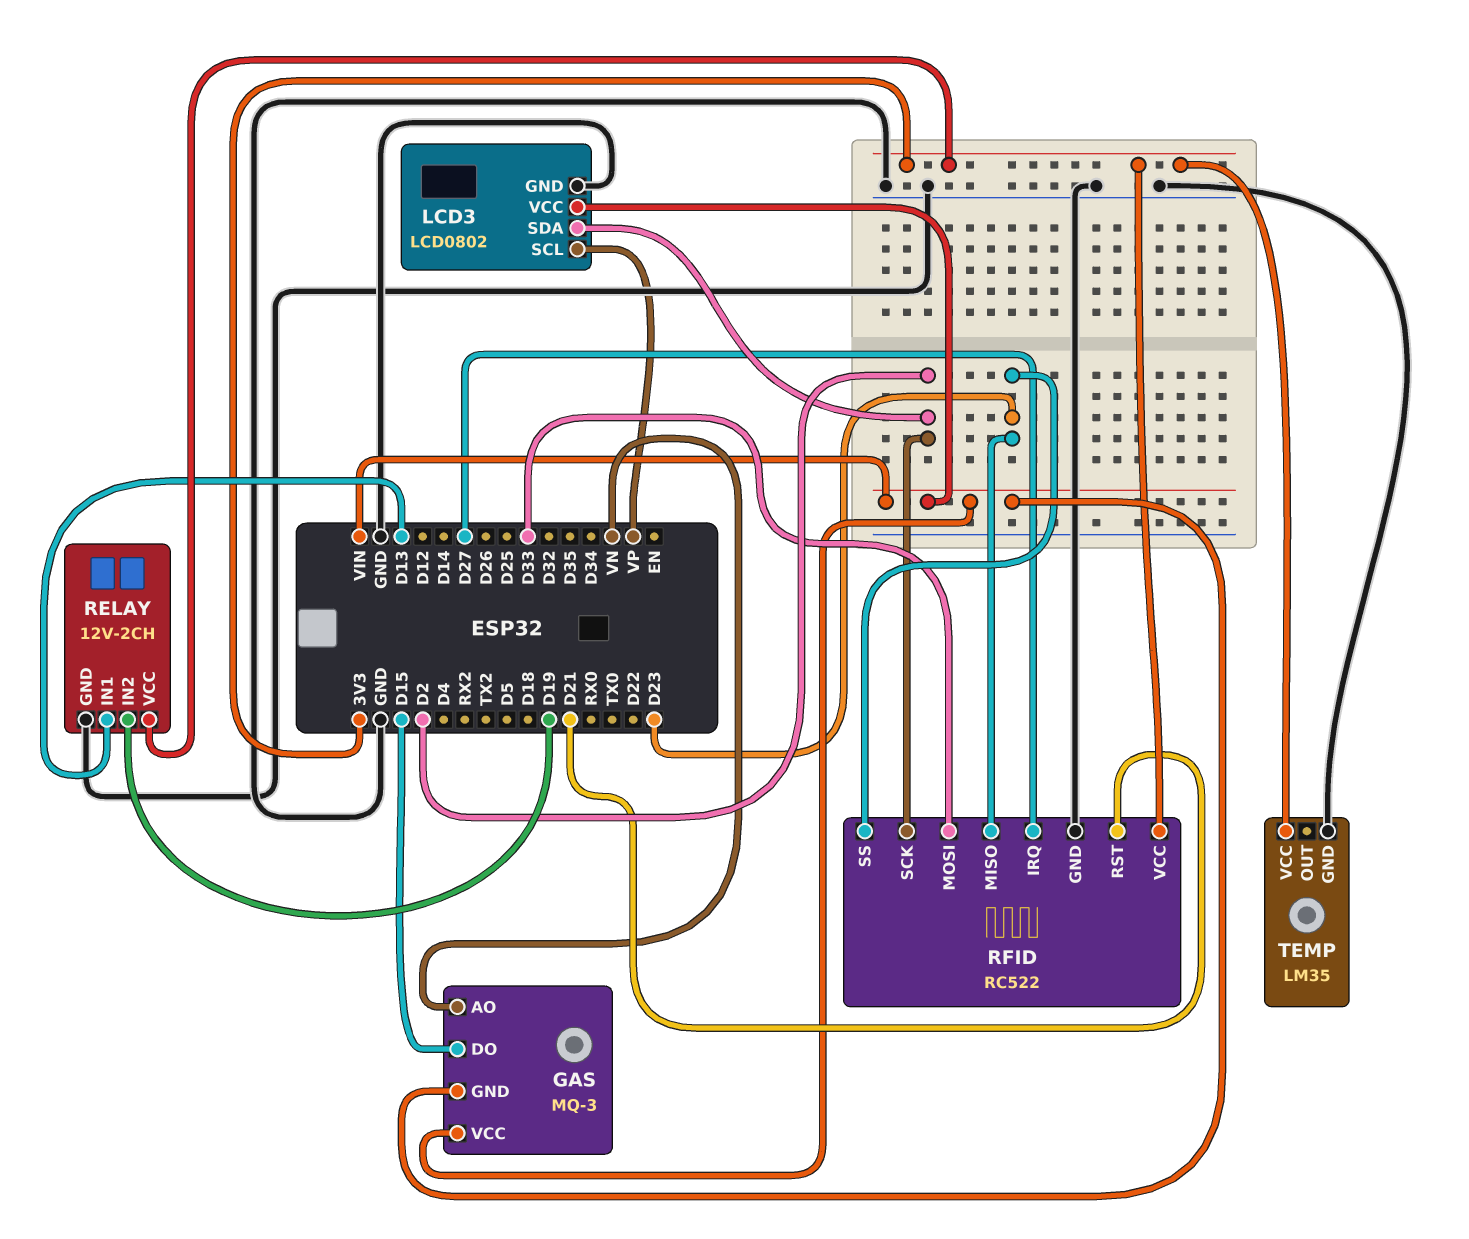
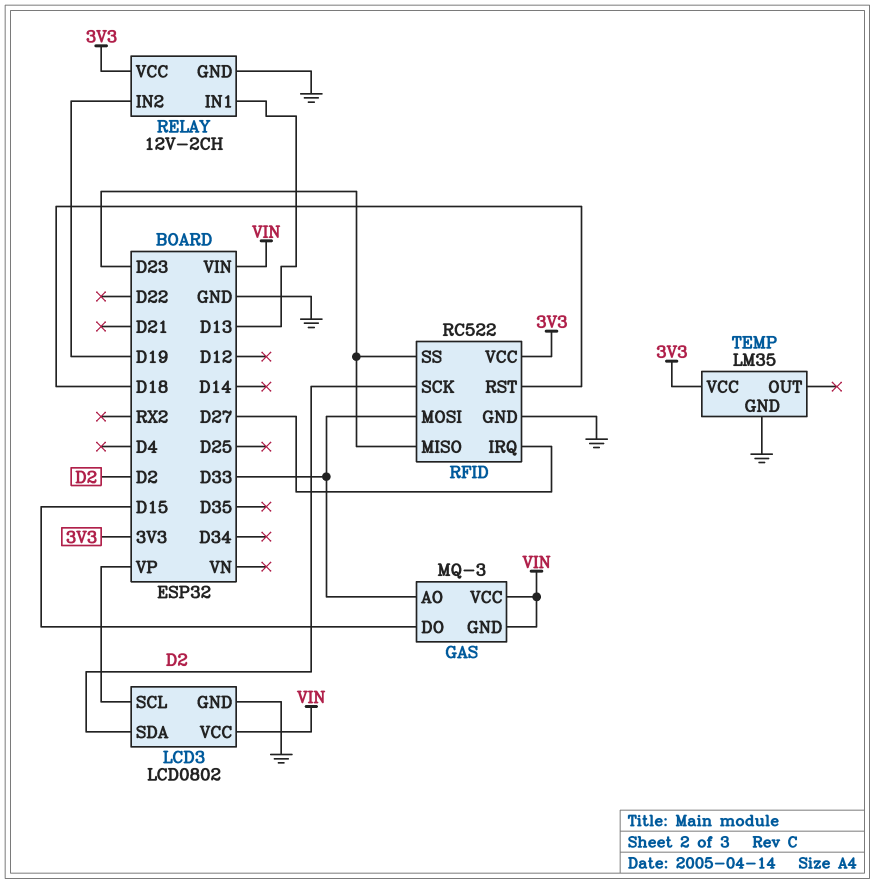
GAS pin AO: VN -> D33
RFID pin RST: D21 -> D18

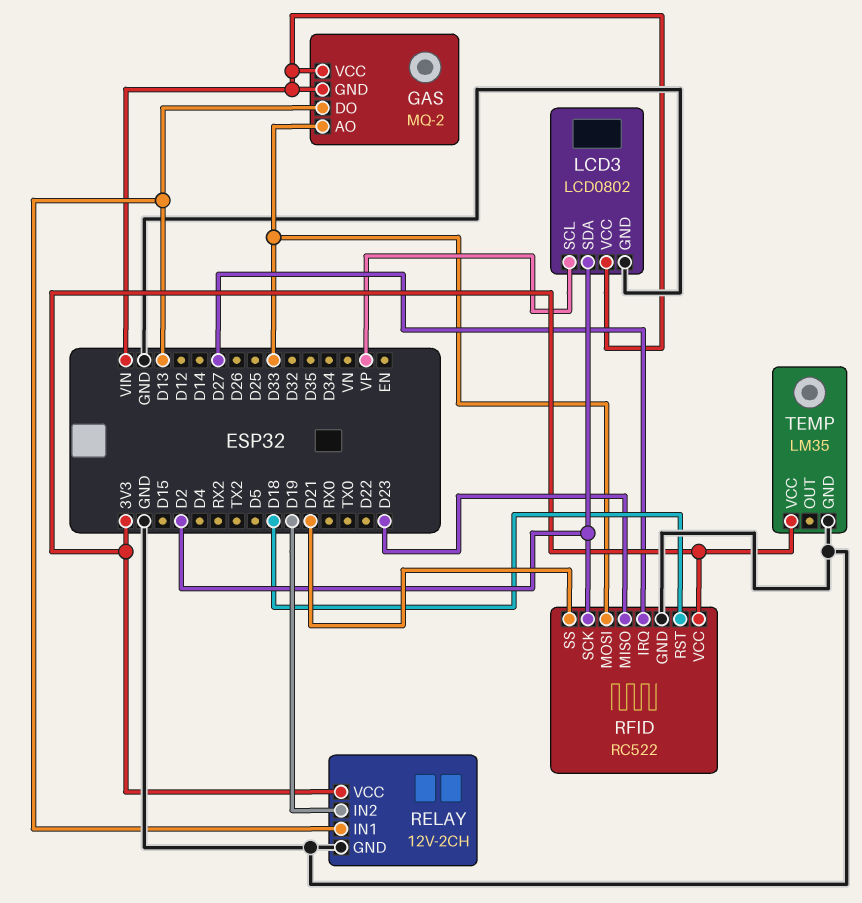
GAS: MQ-3 -> MQ-2
GAS pin DO: D15 -> D13
RFID pin SS: D23 -> D21

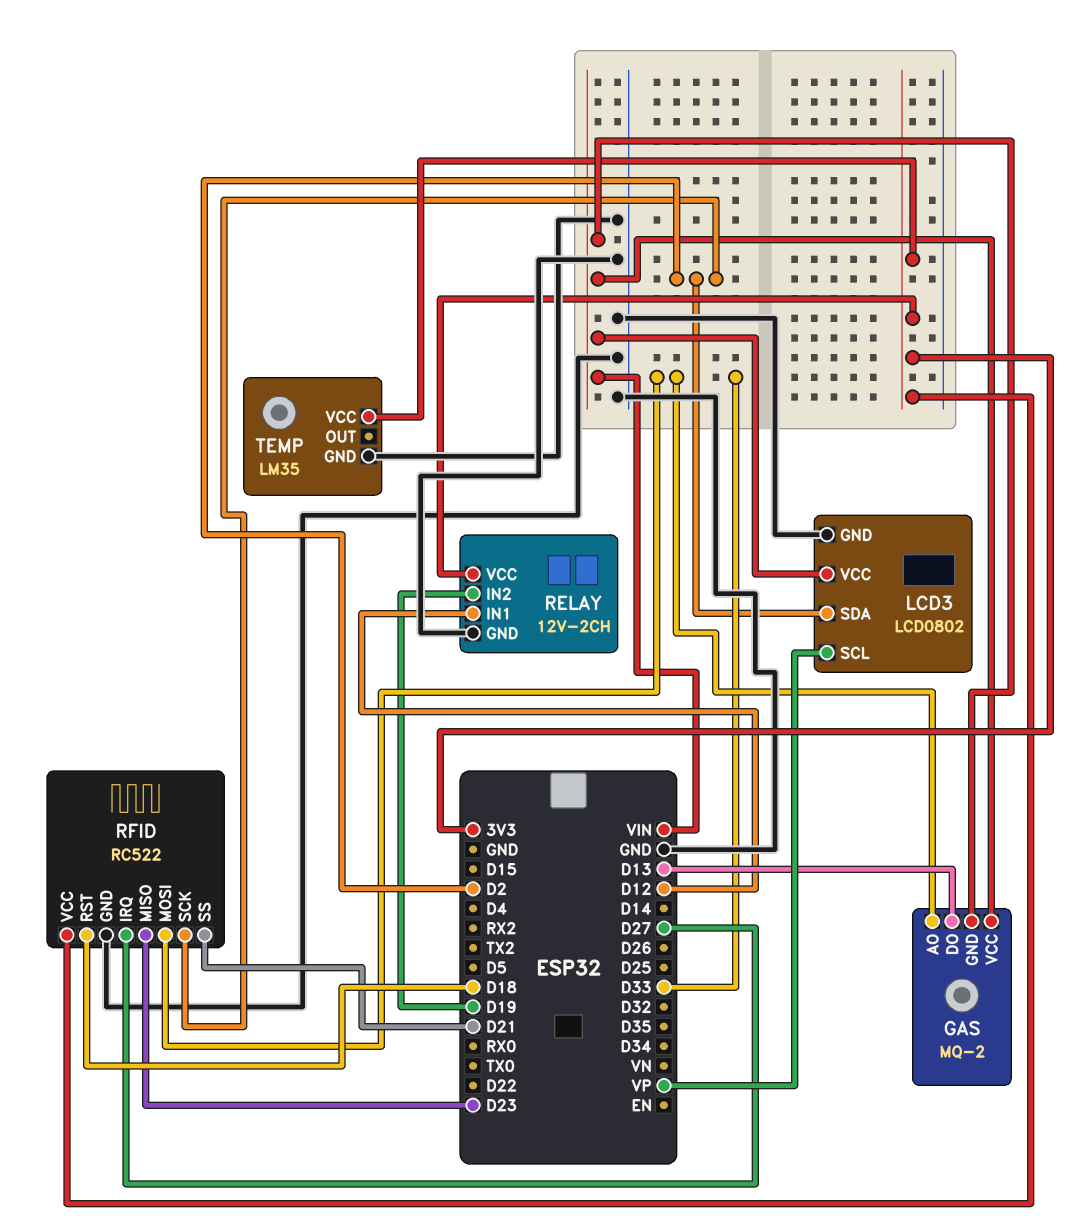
RELAY pin IN1: D13 -> D12

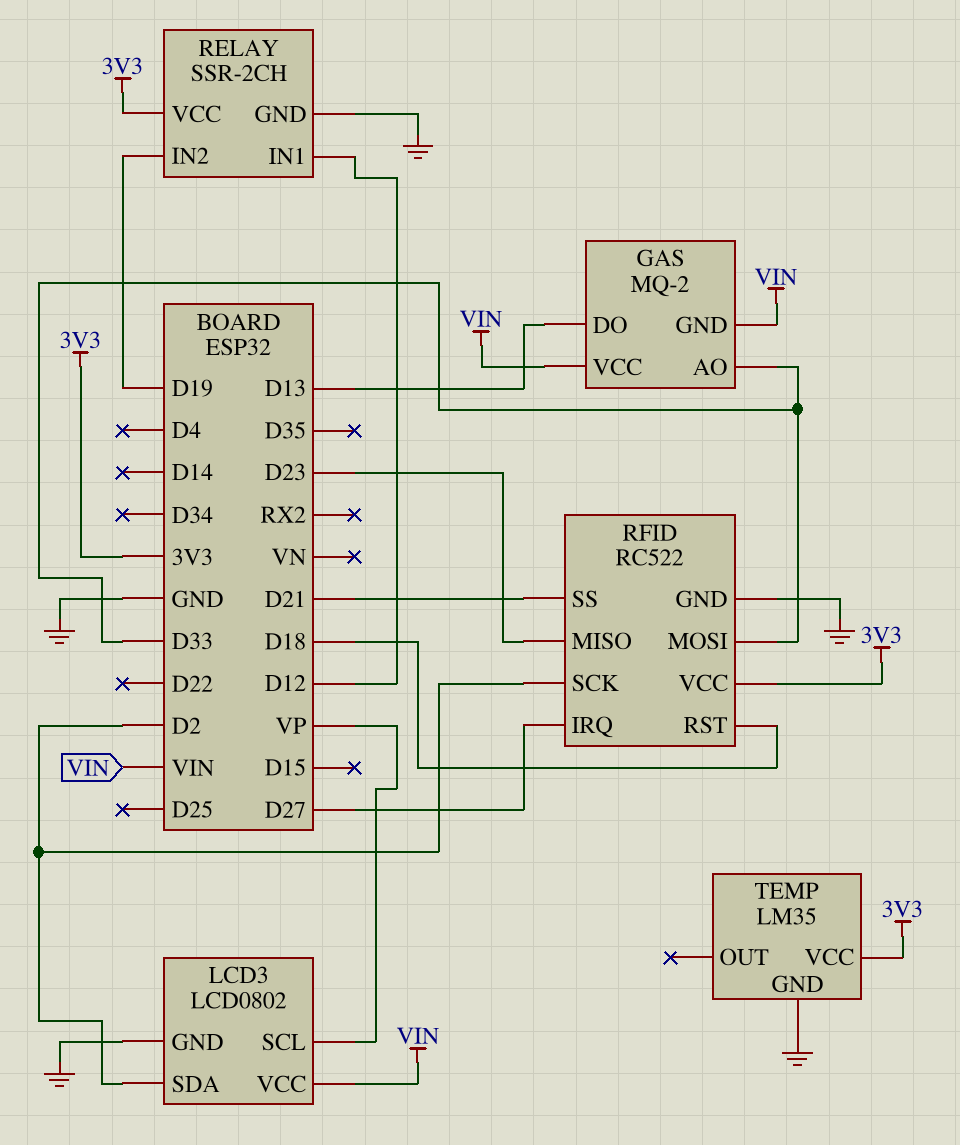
RELAY: 12V-2CH -> SSR-2CH

